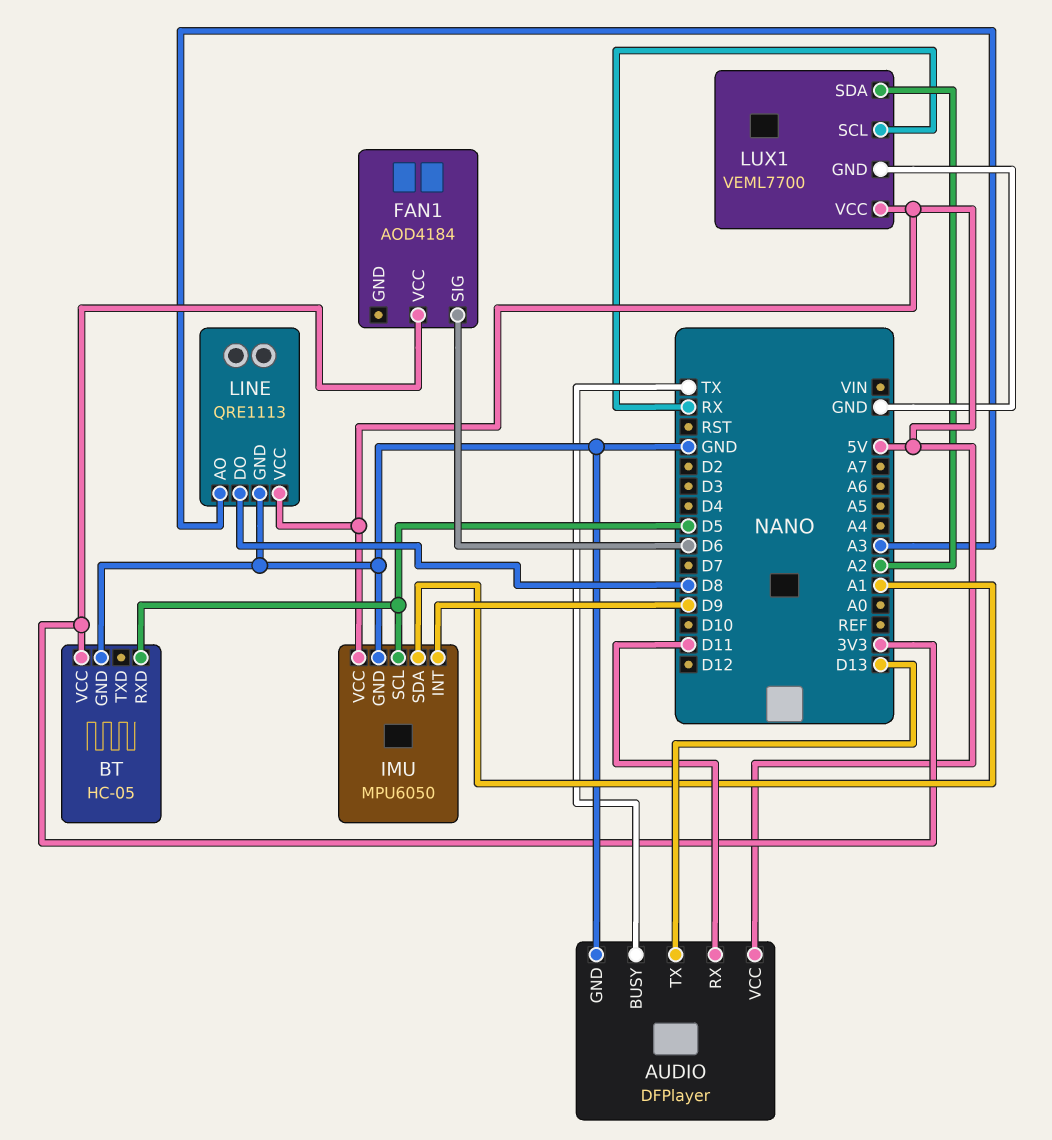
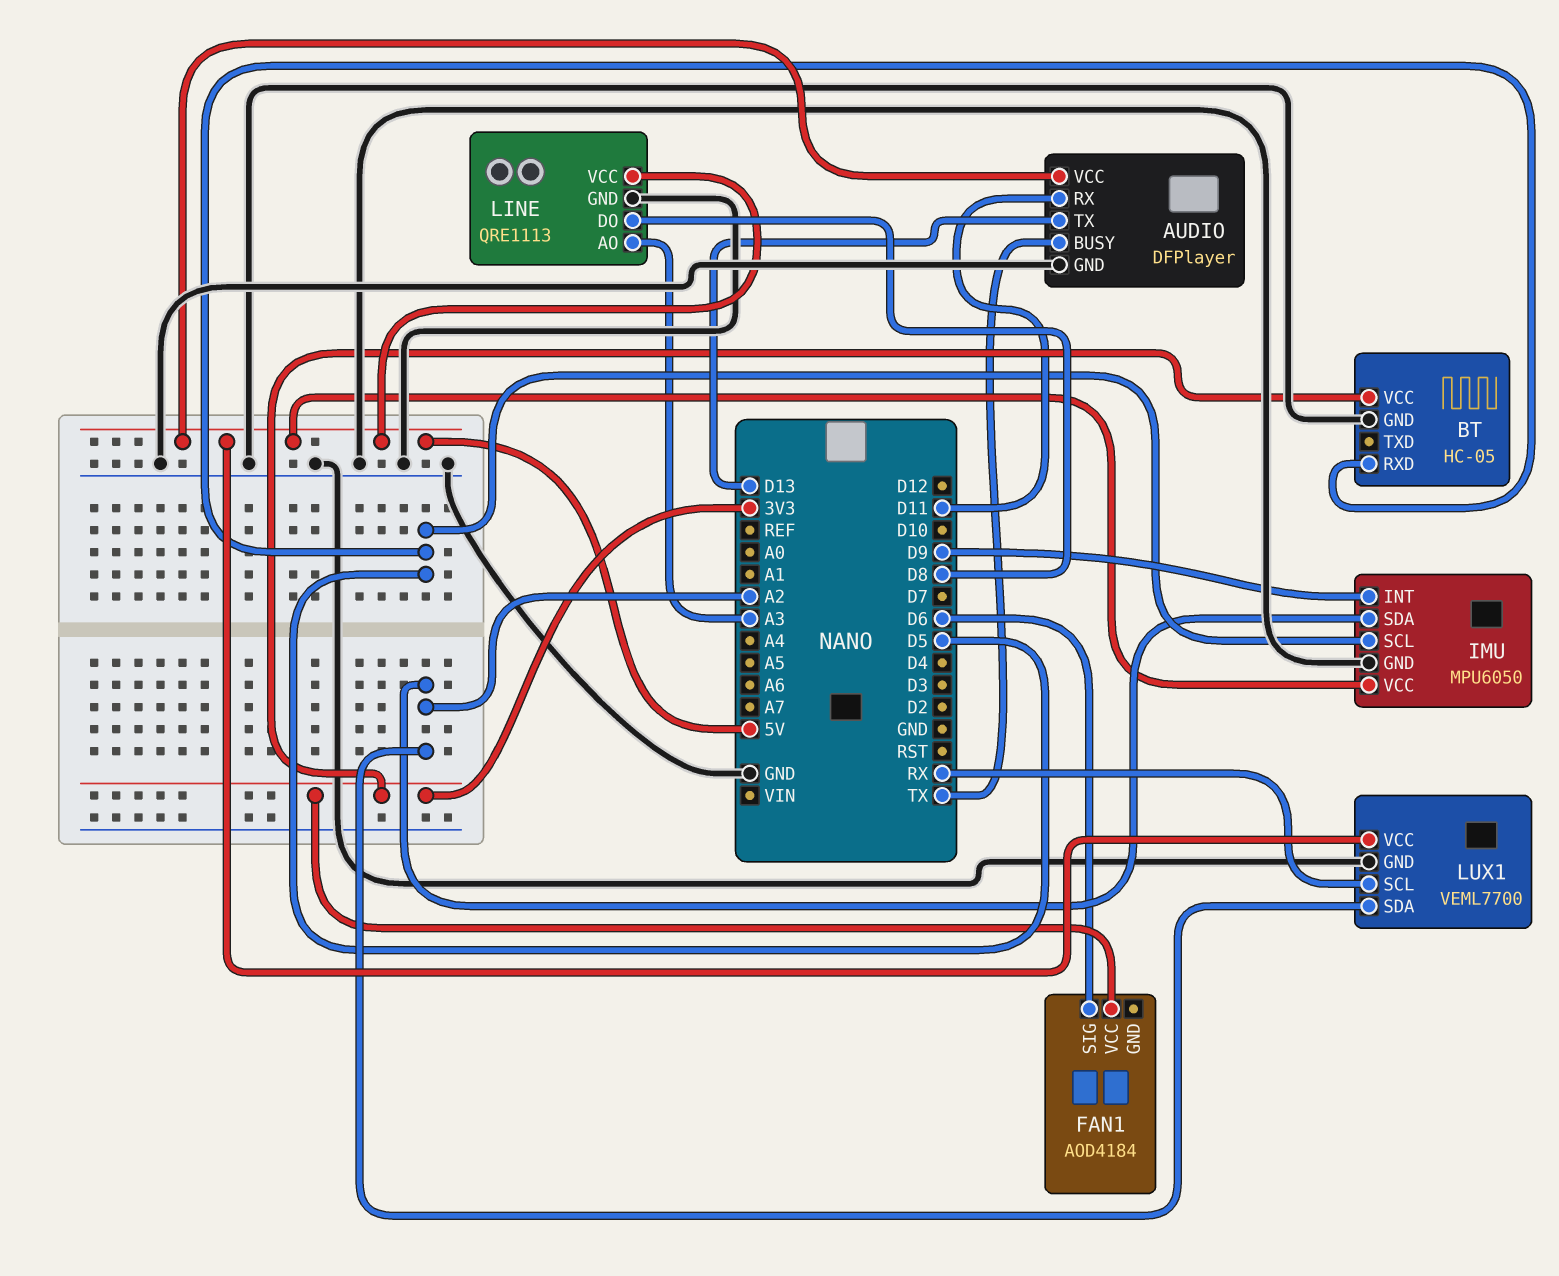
IMU pin SDA: A1 -> A2

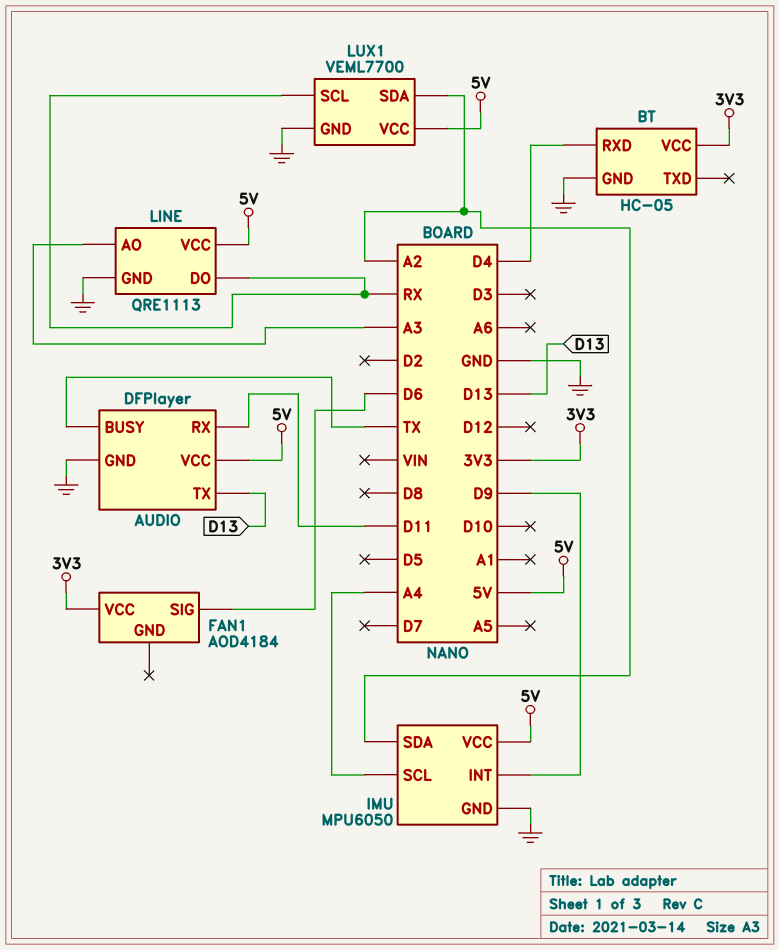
BT pin RXD: D5 -> D4
IMU pin SCL: D5 -> A4
LINE pin DO: D8 -> RX

